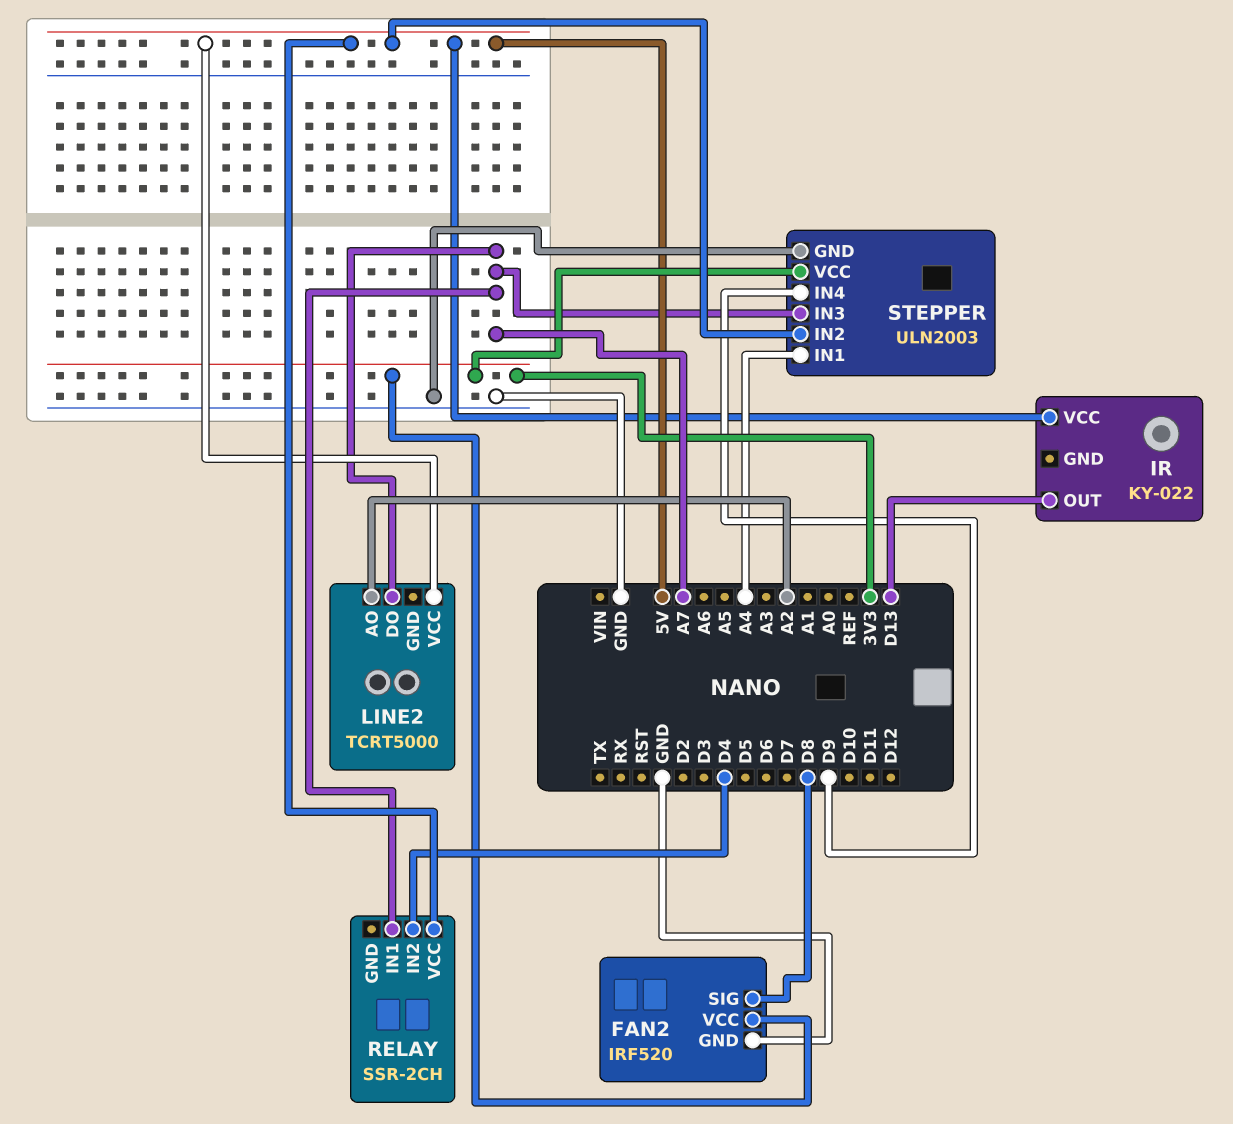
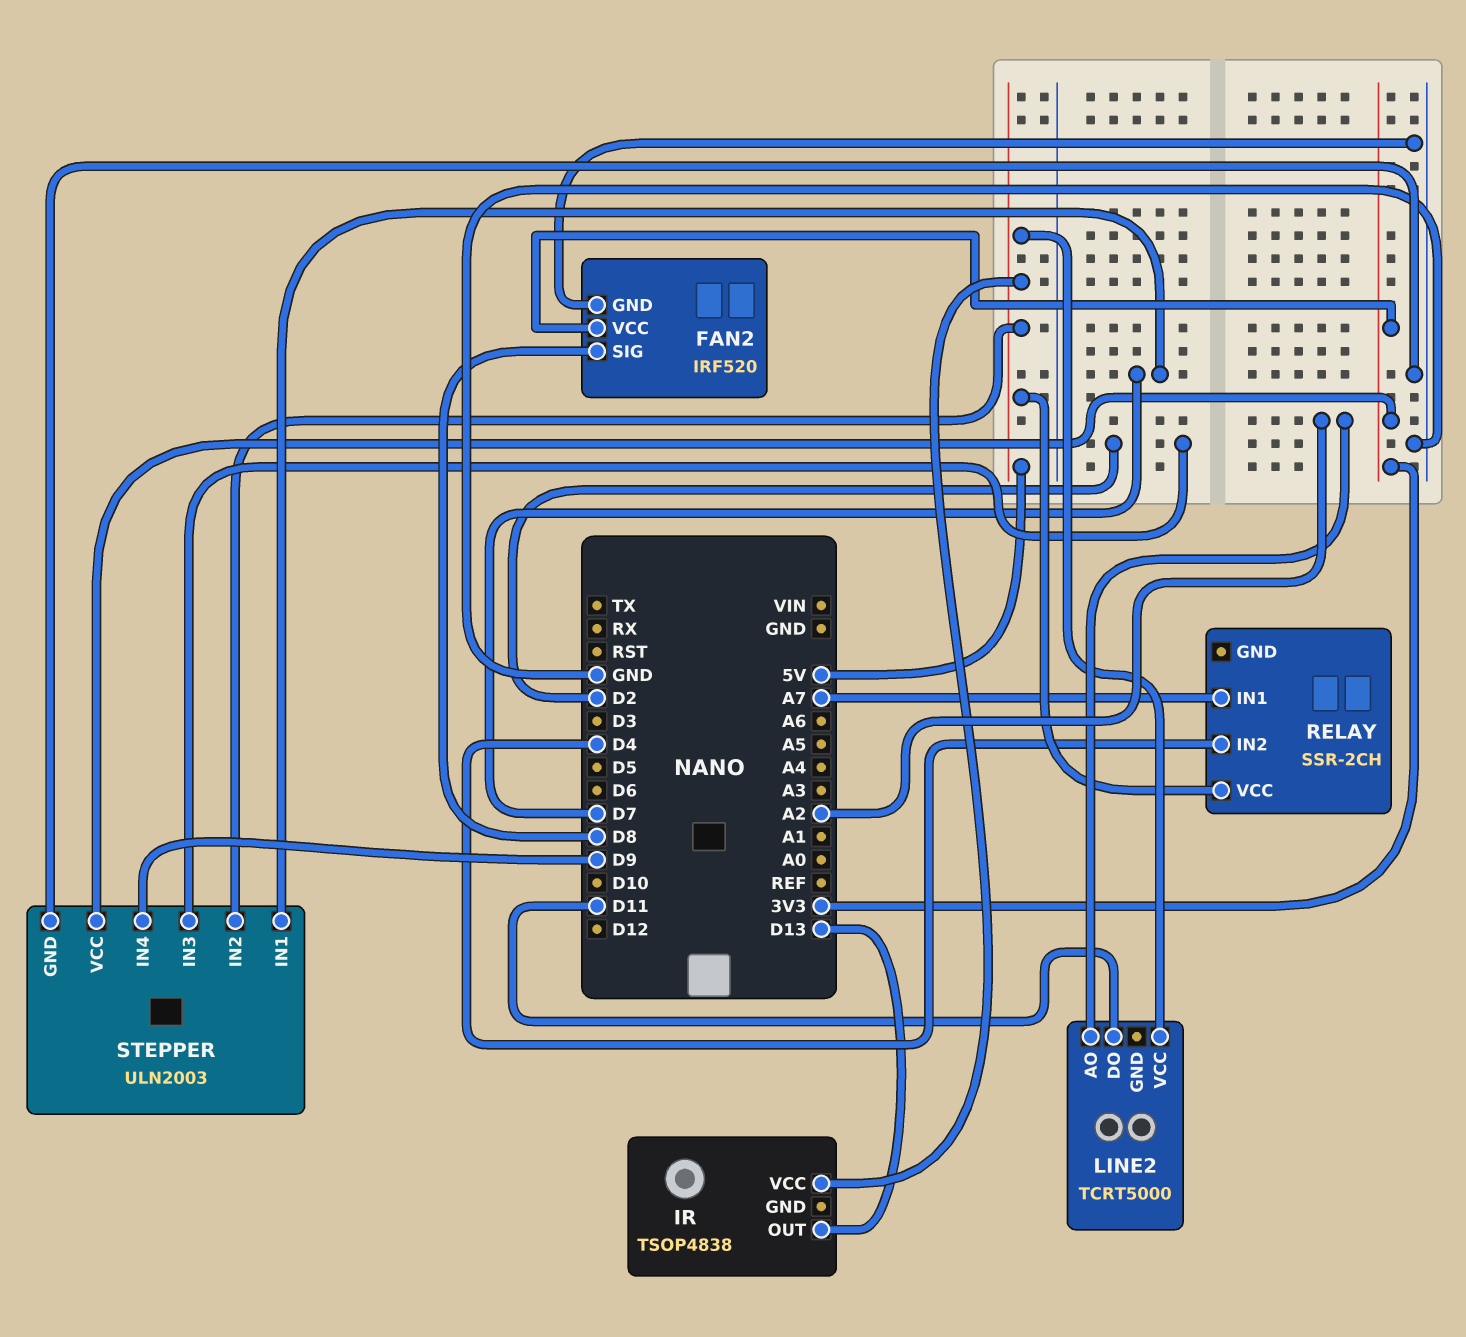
IR: KY-022 -> TSOP4838
LINE2 pin DO: A7 -> D11
STEPPER pin IN1: A4 -> D7
STEPPER pin IN3: A7 -> D2

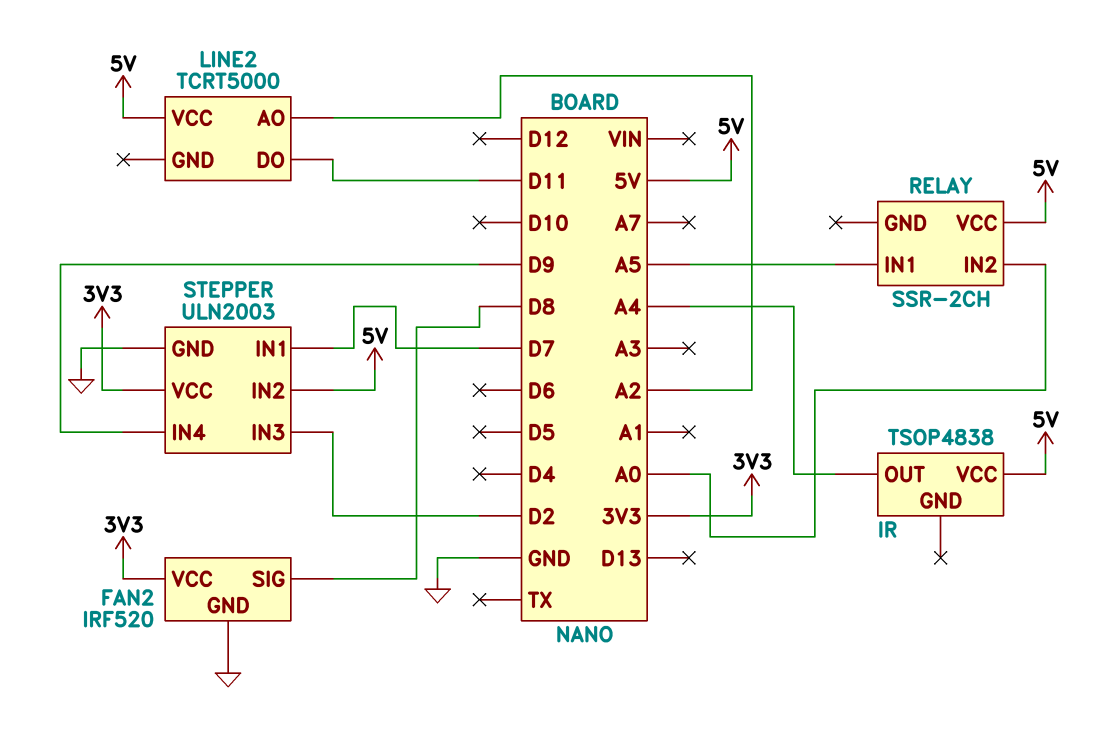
IR pin OUT: D13 -> A4
RELAY pin IN1: A7 -> A5
RELAY pin IN2: D4 -> A0

